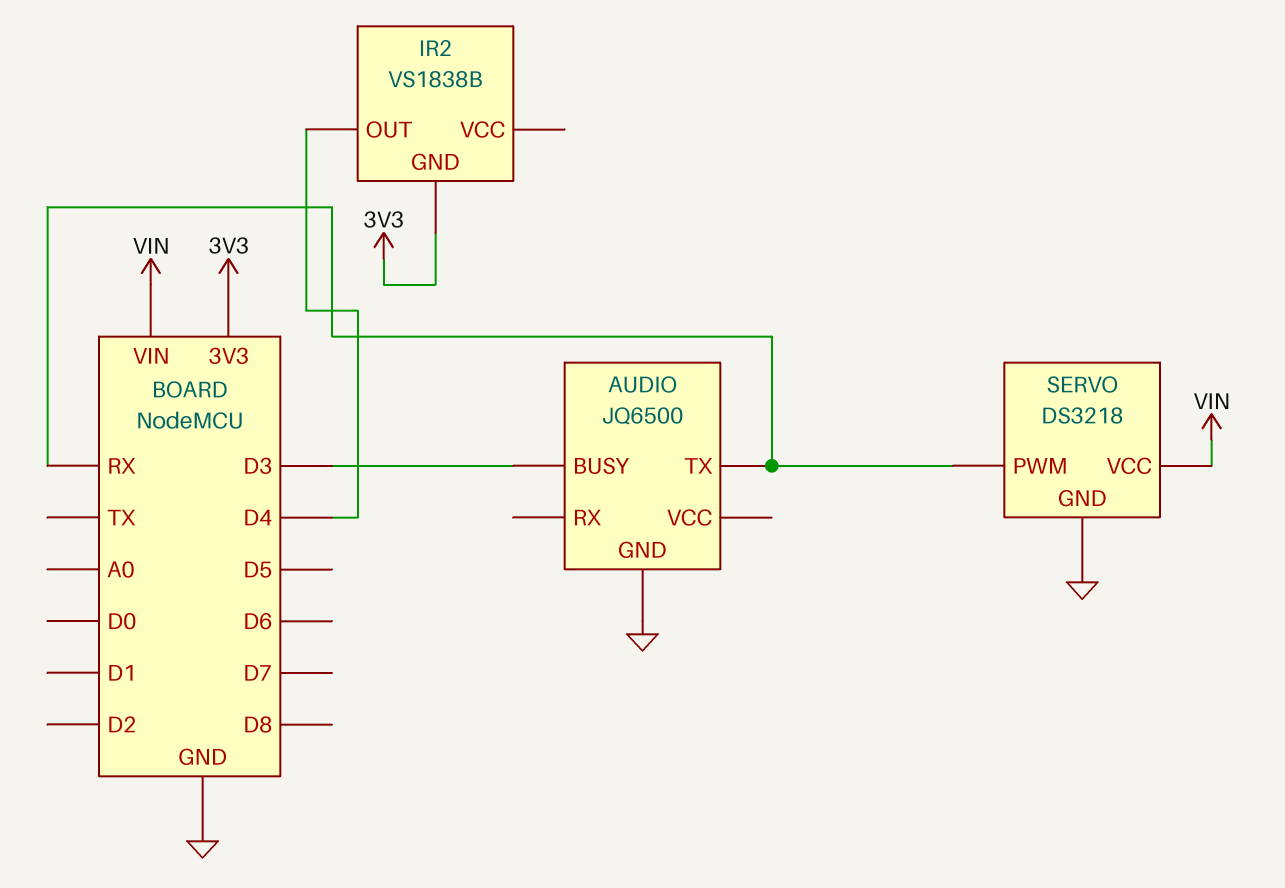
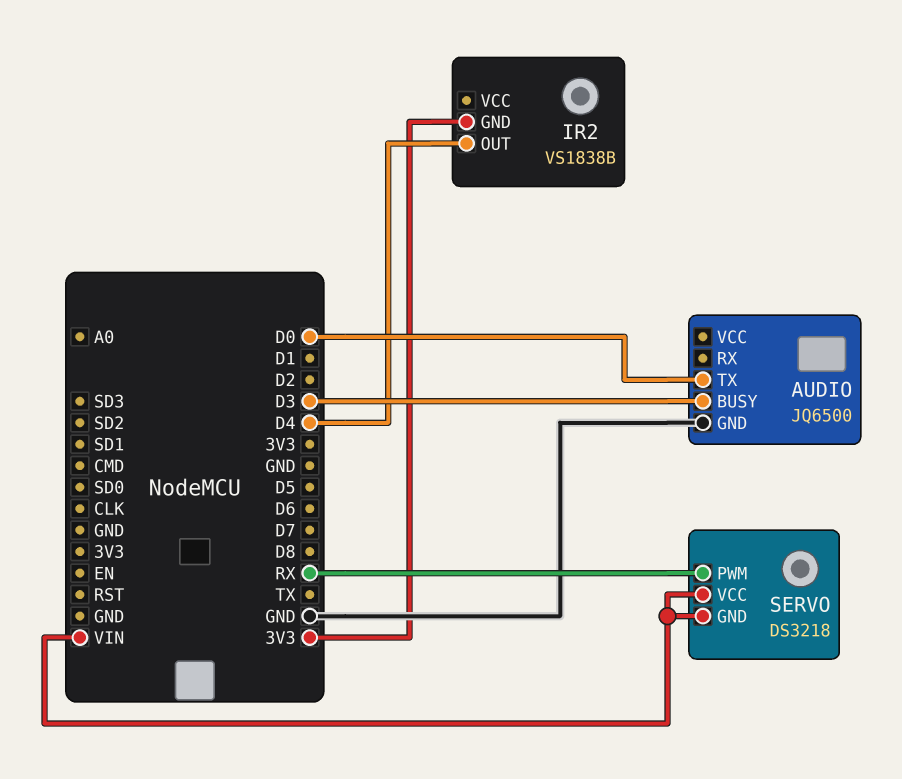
AUDIO pin TX: RX -> D0
SERVO pin GND: GND -> VIN

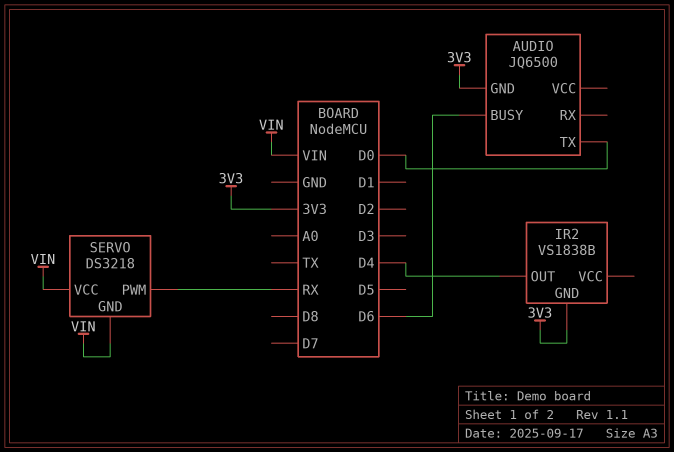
AUDIO pin BUSY: D3 -> D6
AUDIO pin GND: GND -> 3V3

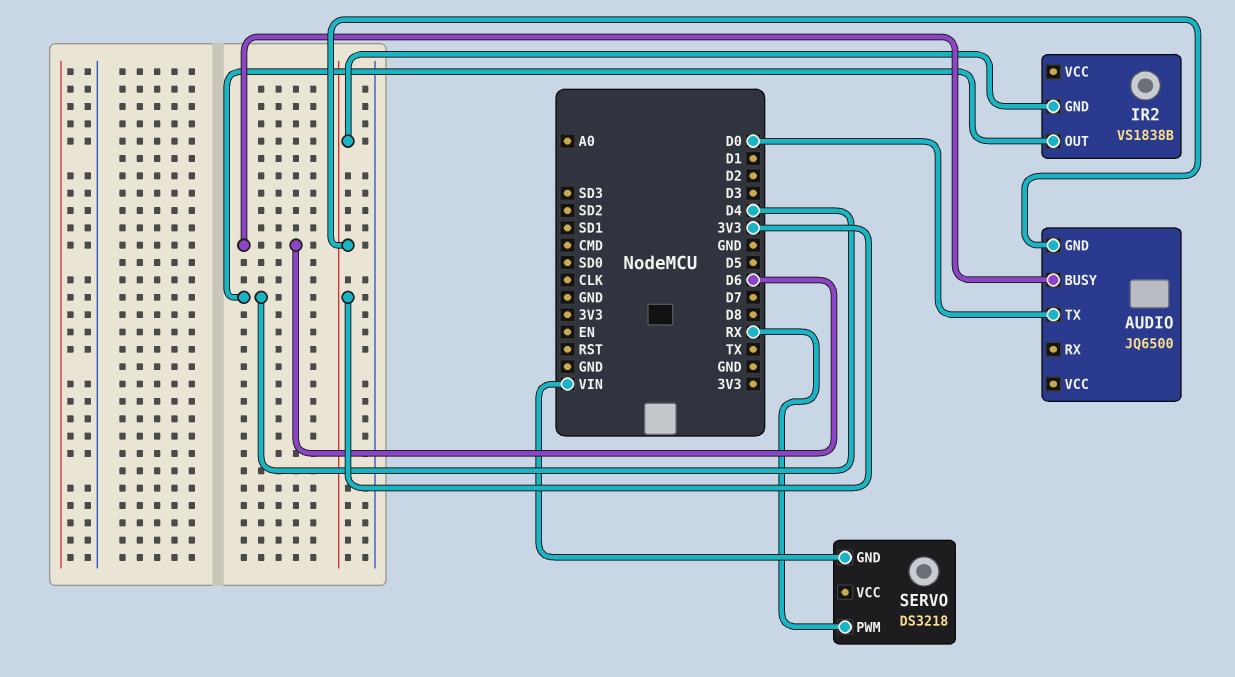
SERVO pin VCC: VIN -> none

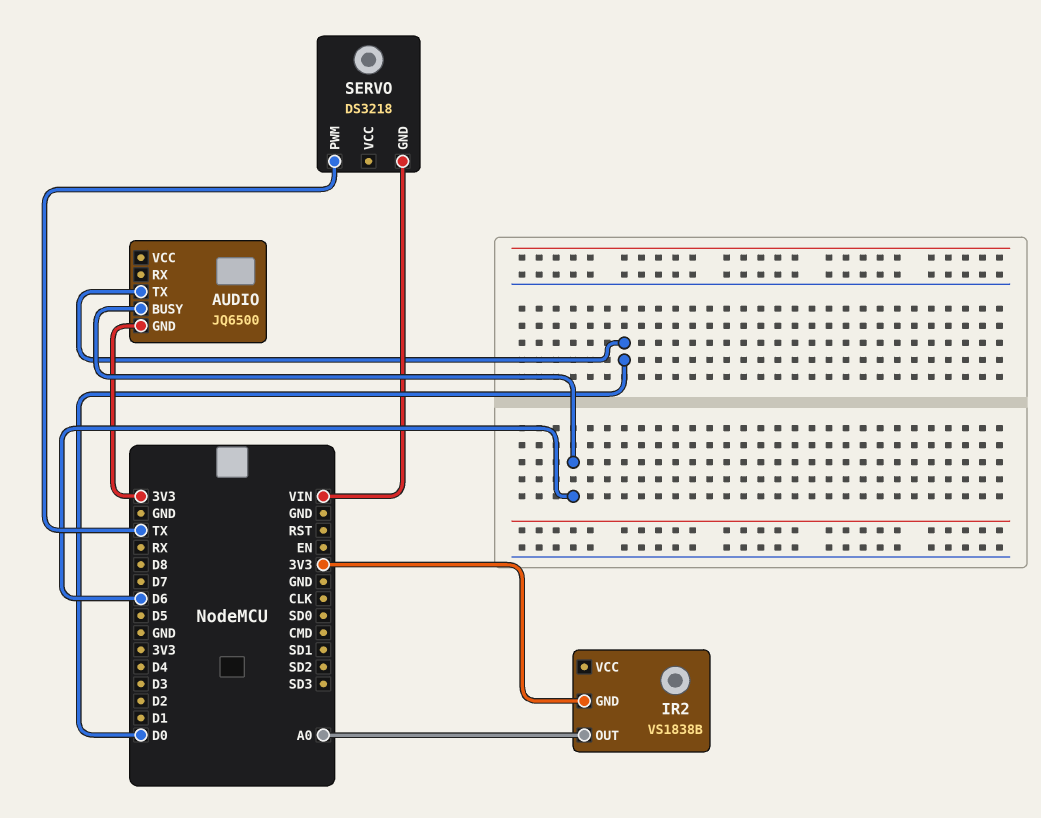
IR2 pin OUT: D4 -> A0
SERVO pin PWM: RX -> TX

